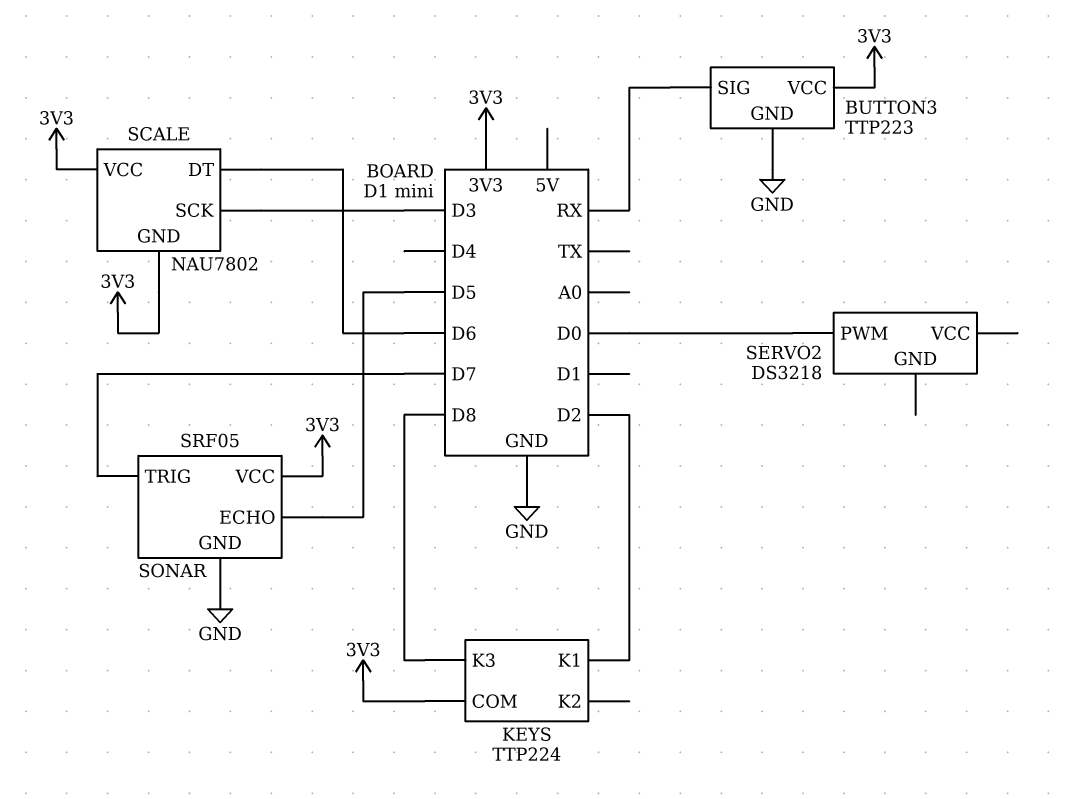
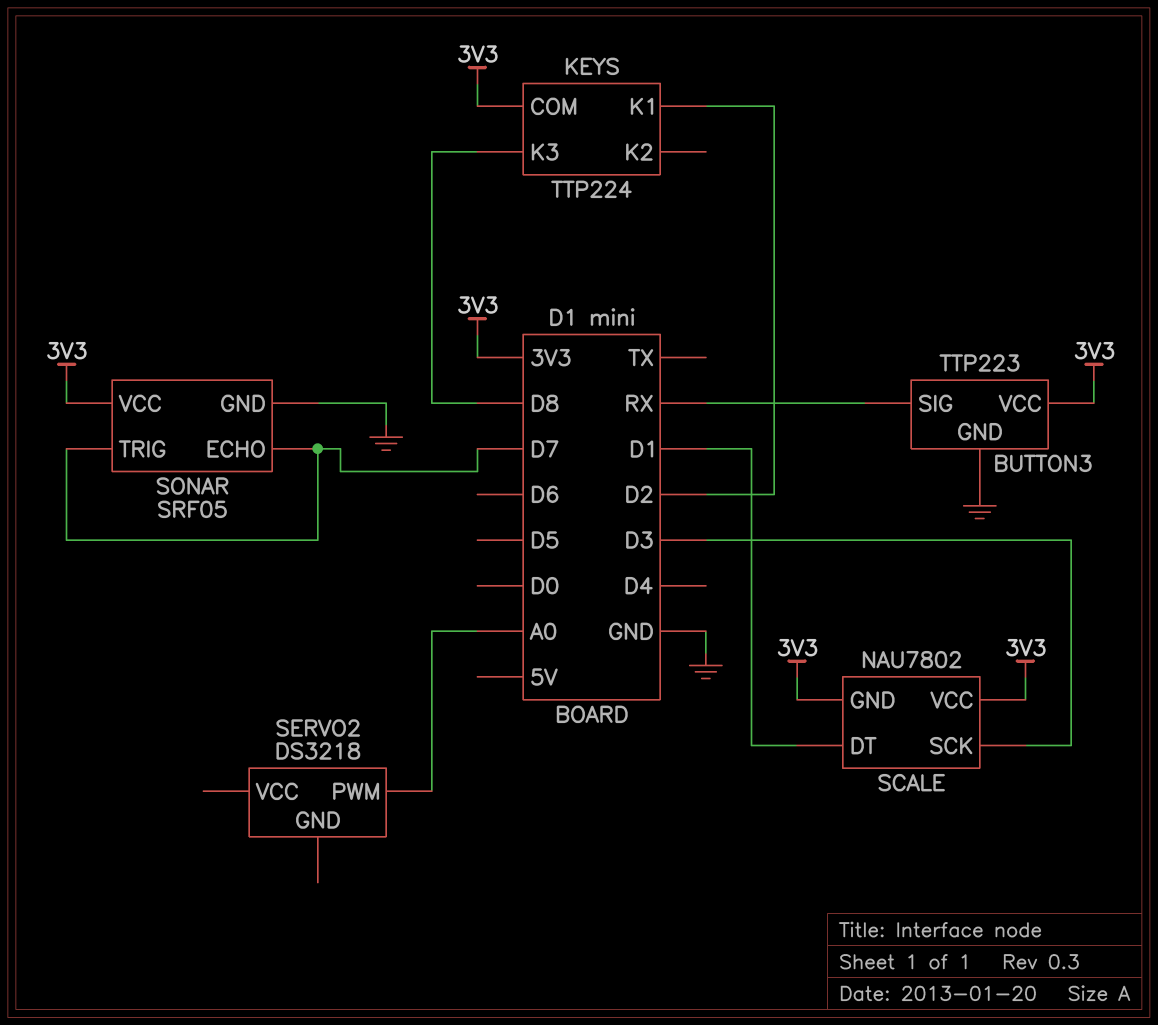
SCALE pin DT: D6 -> D1
SERVO2 pin PWM: D0 -> A0
SONAR pin ECHO: D5 -> D7

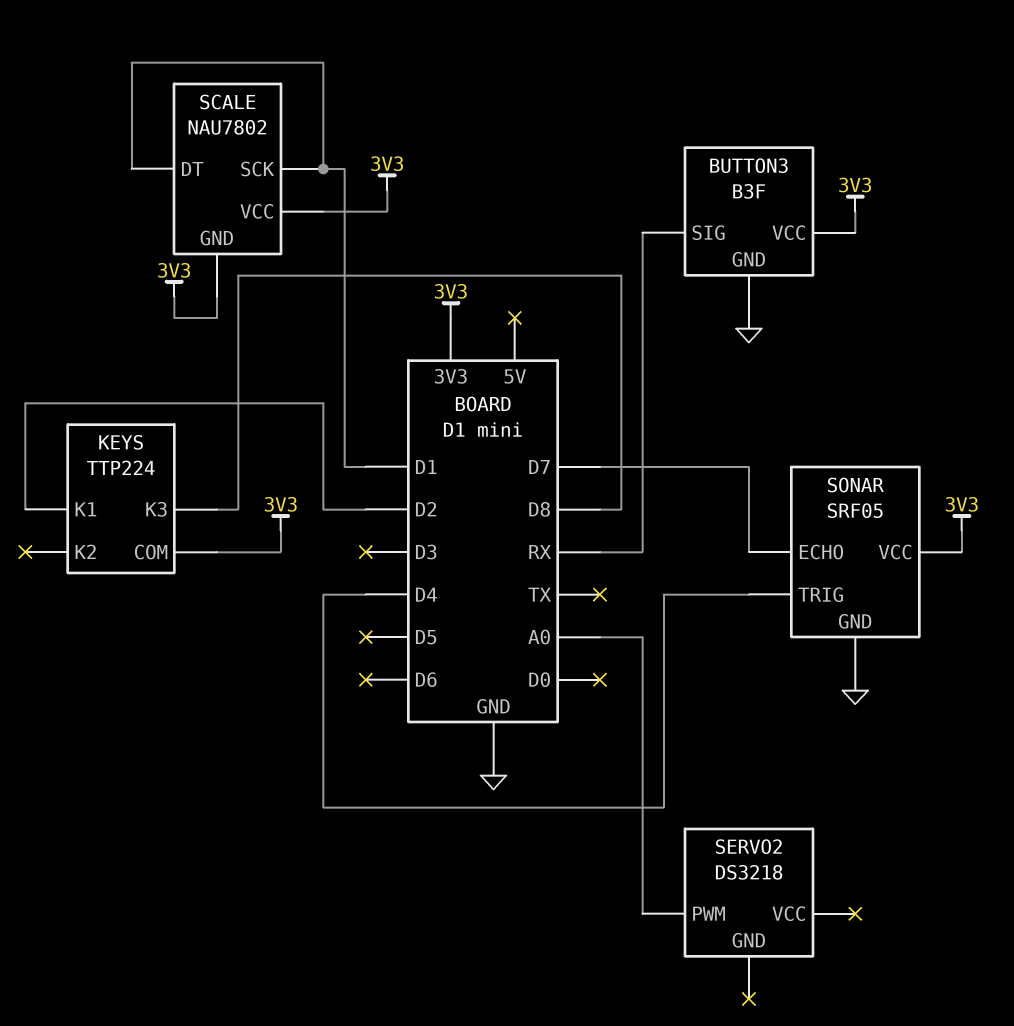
BUTTON3: TTP223 -> B3F
SCALE pin SCK: D3 -> D1
SONAR pin TRIG: D7 -> D4

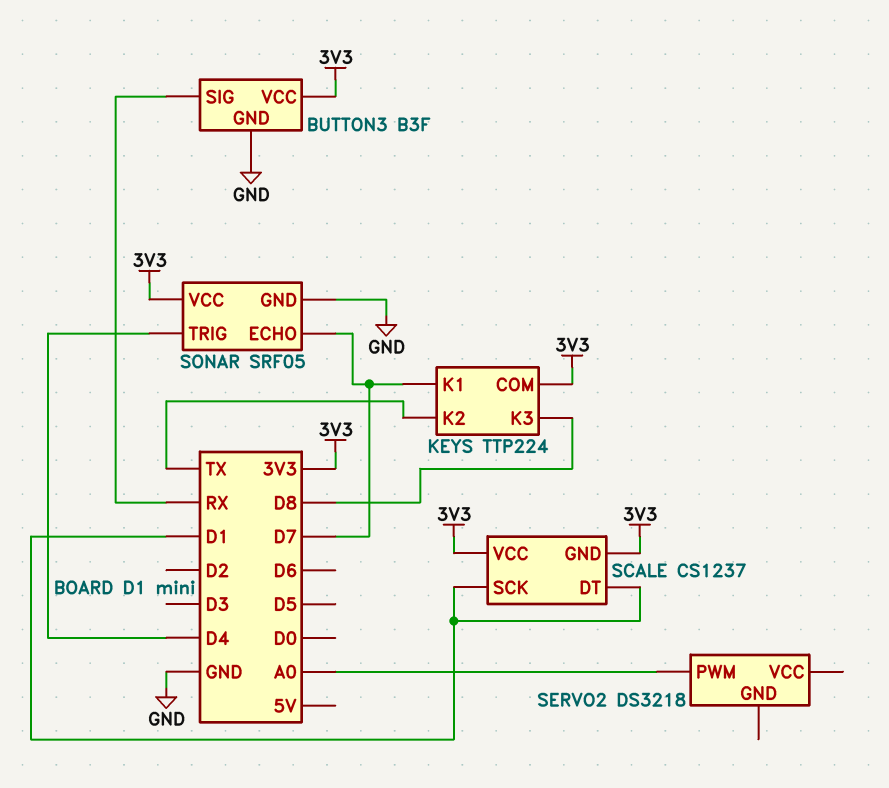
KEYS pin K1: D2 -> D7
KEYS pin K2: none -> TX
SCALE: NAU7802 -> CS1237

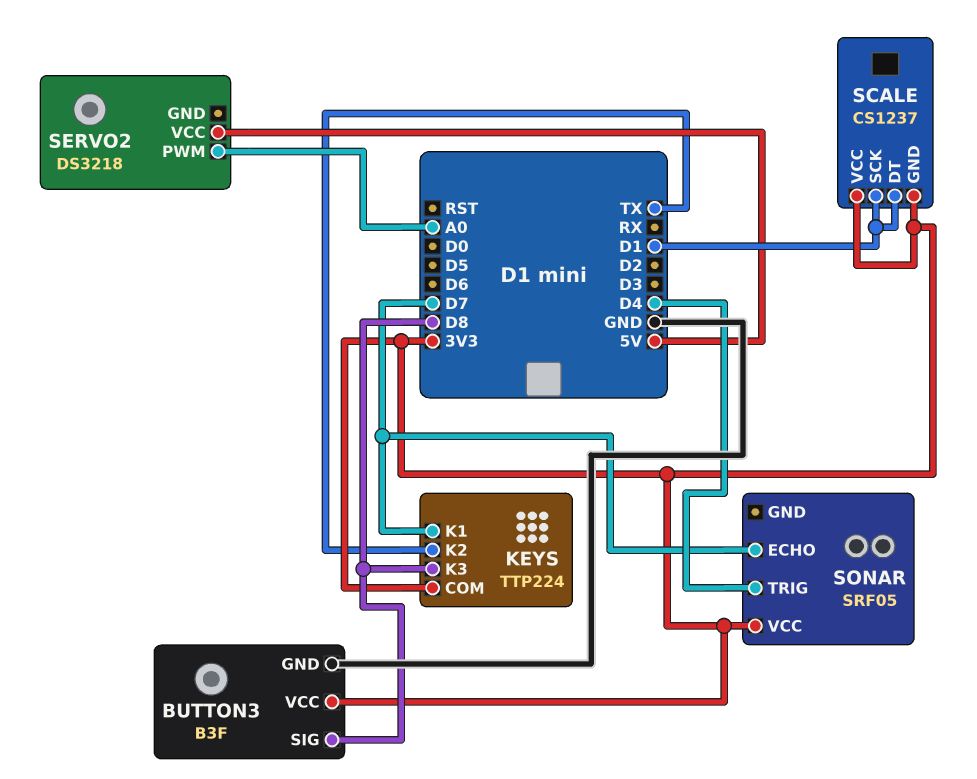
BUTTON3 pin SIG: RX -> D8
SERVO2 pin VCC: none -> 5V
SONAR pin GND: GND -> none

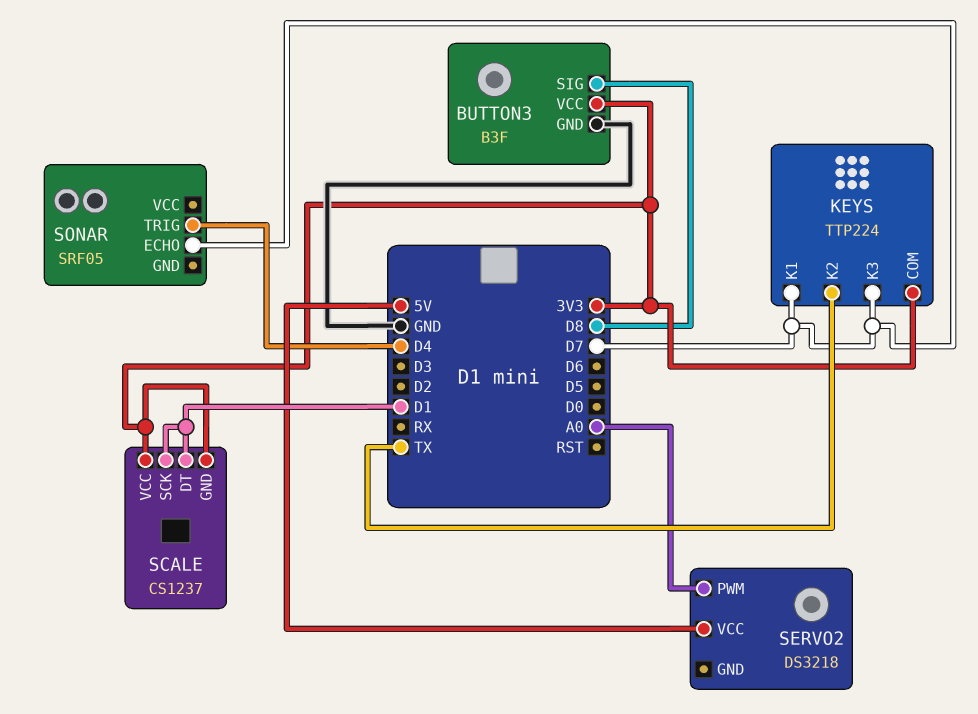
KEYS pin K3: D8 -> D7
SONAR pin VCC: 3V3 -> none

